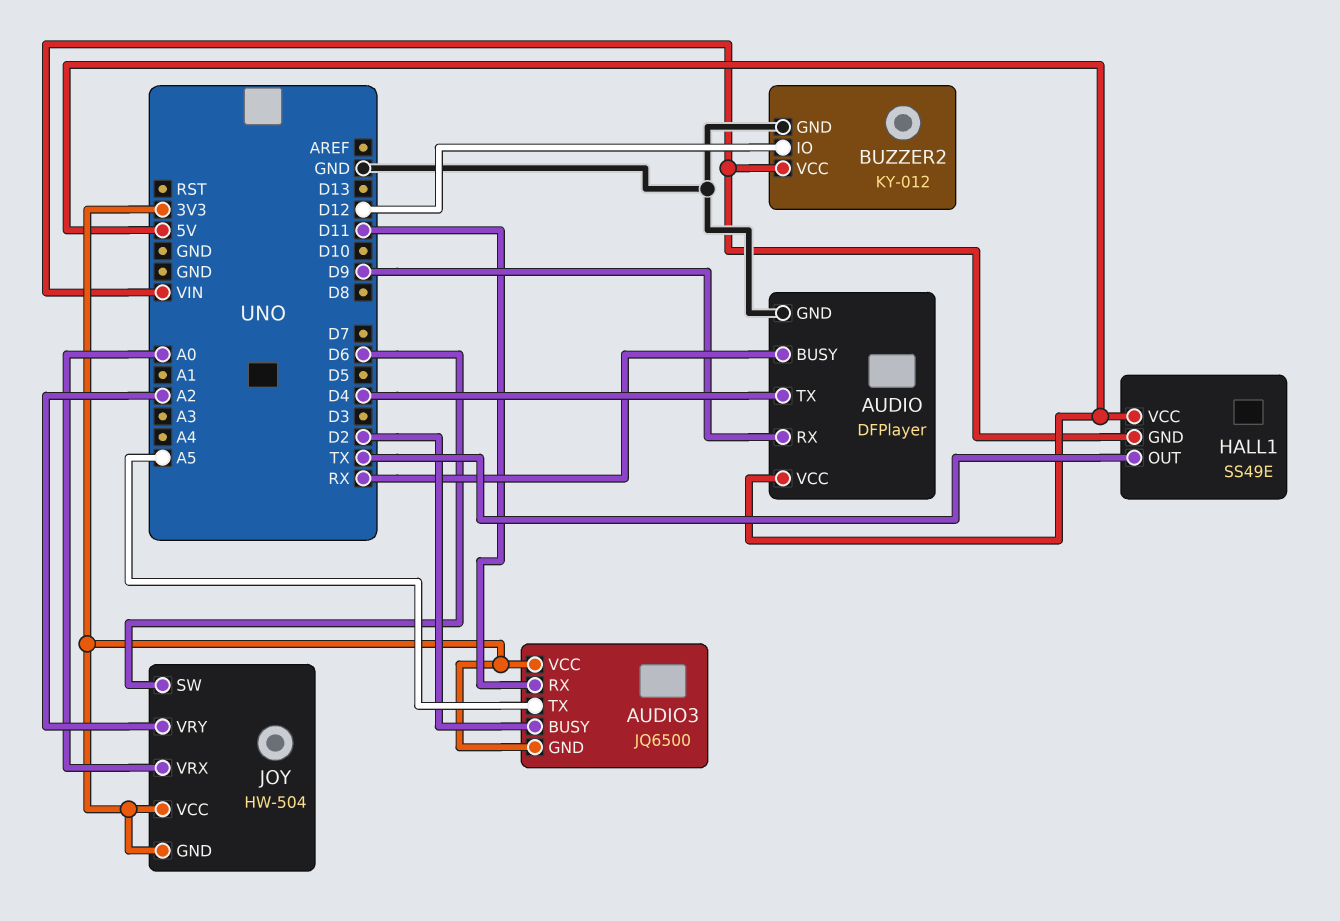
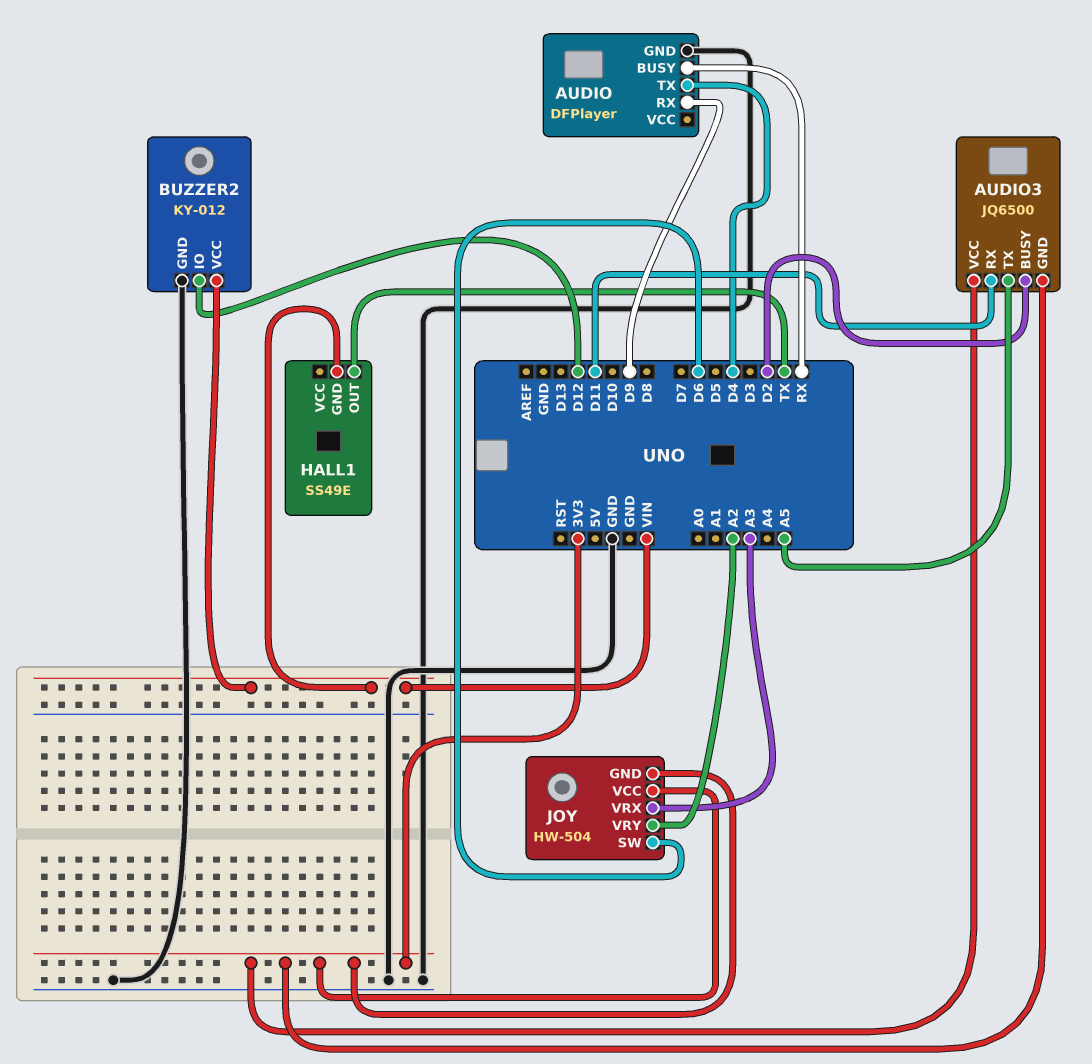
AUDIO pin VCC: 5V -> none
HALL1 pin VCC: 5V -> none
JOY pin VRX: A0 -> A3

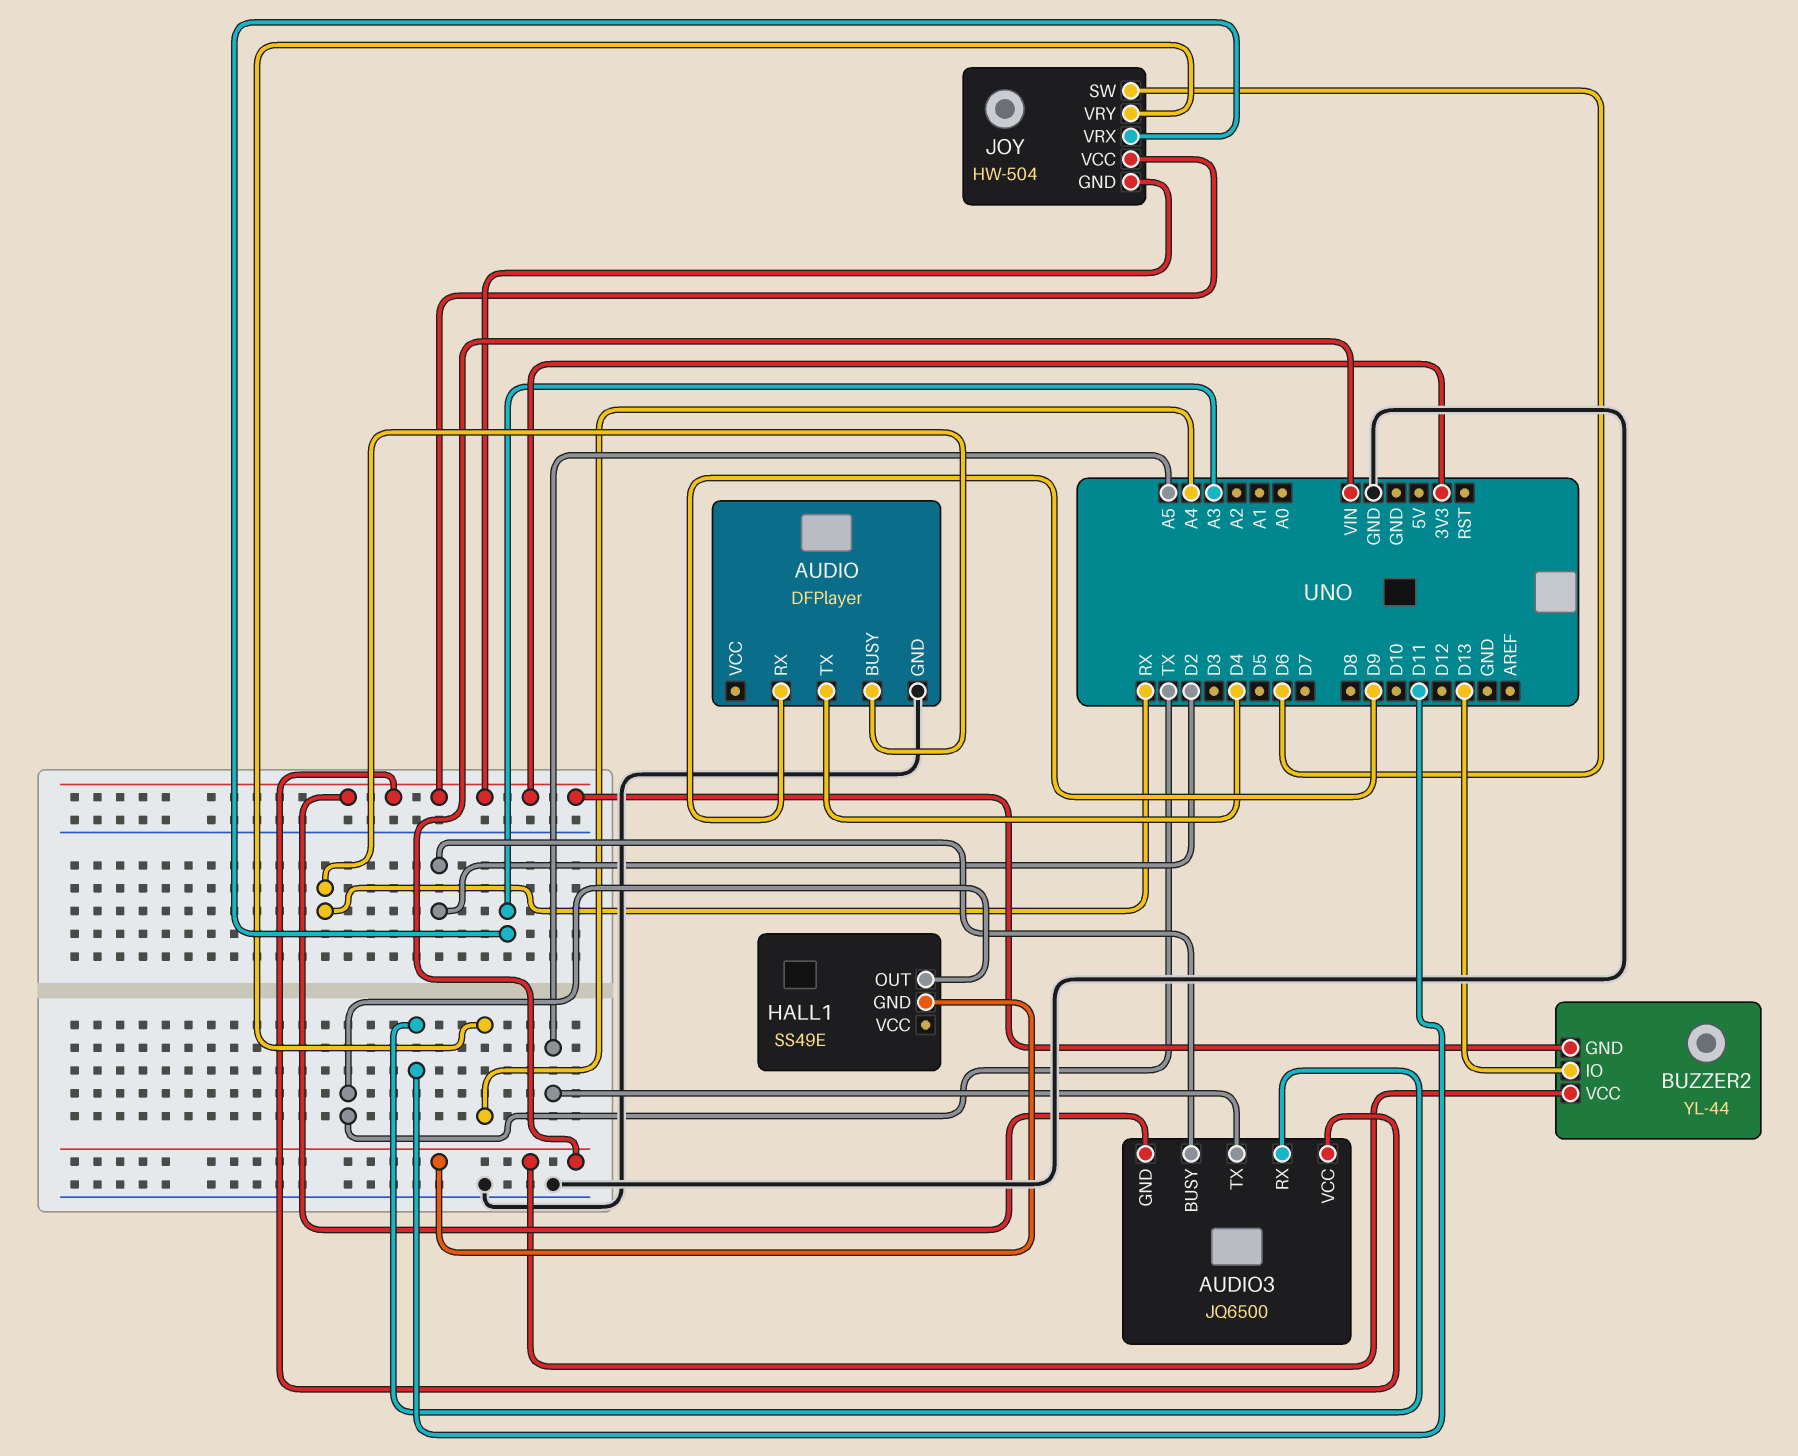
BUZZER2: KY-012 -> YL-44
BUZZER2 pin GND: GND -> 3V3
BUZZER2 pin IO: D12 -> D13
JOY pin VRY: A2 -> A4

